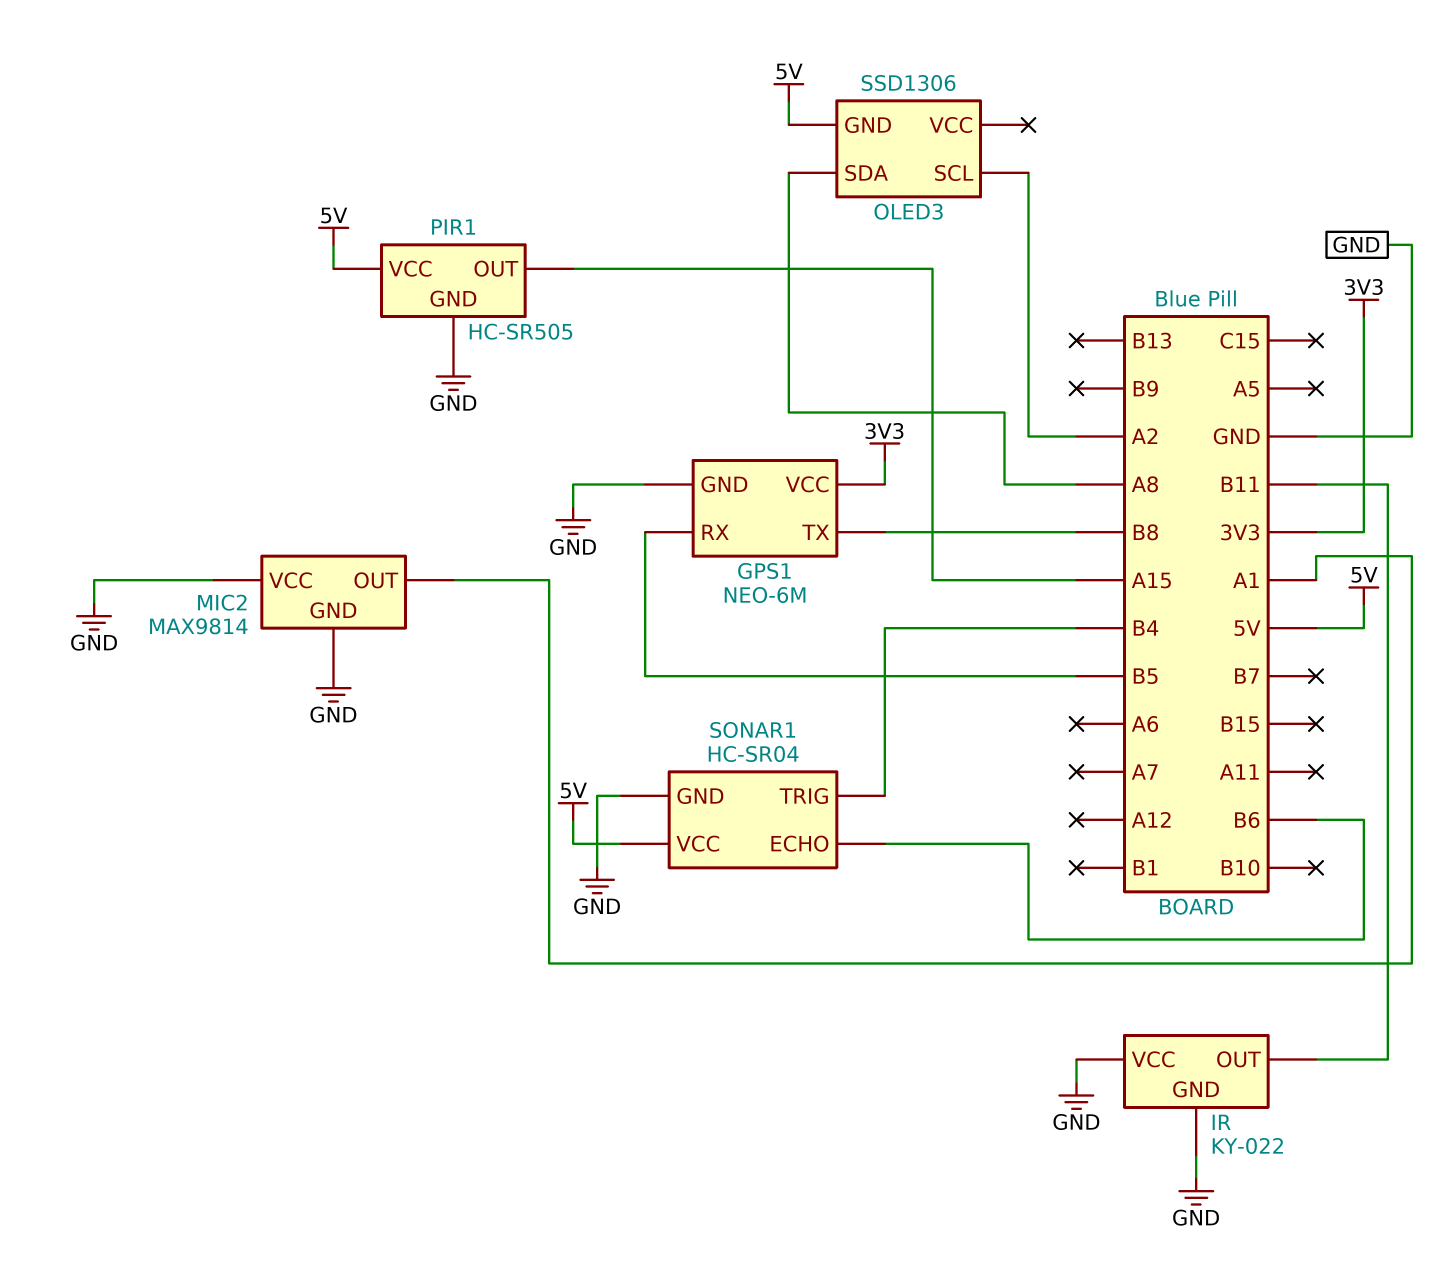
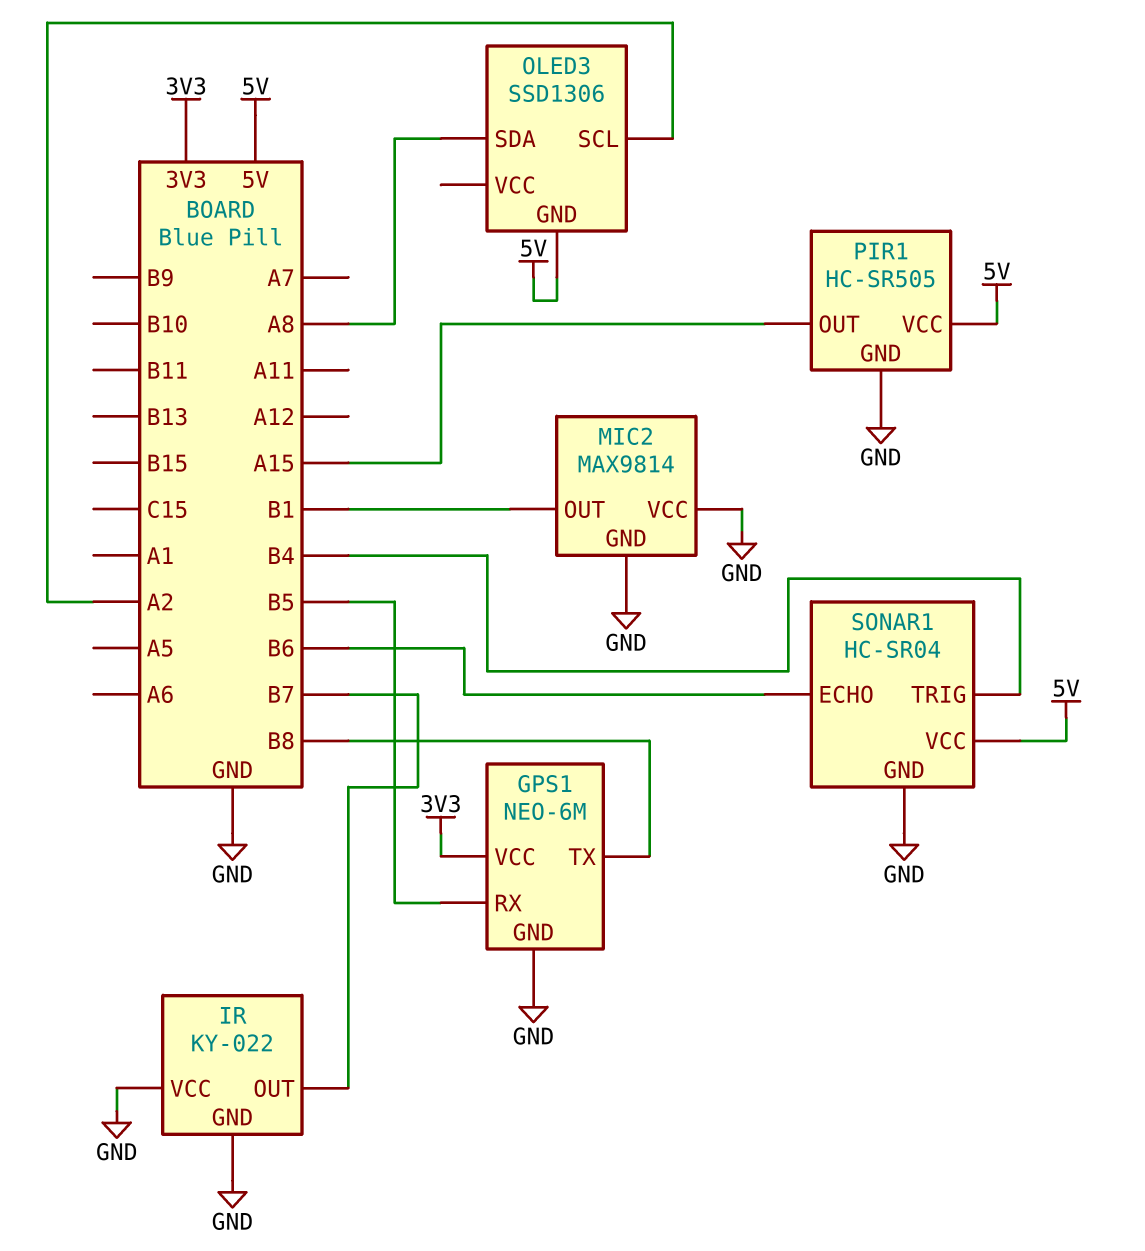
IR pin OUT: B11 -> B7
MIC2 pin OUT: A1 -> B1

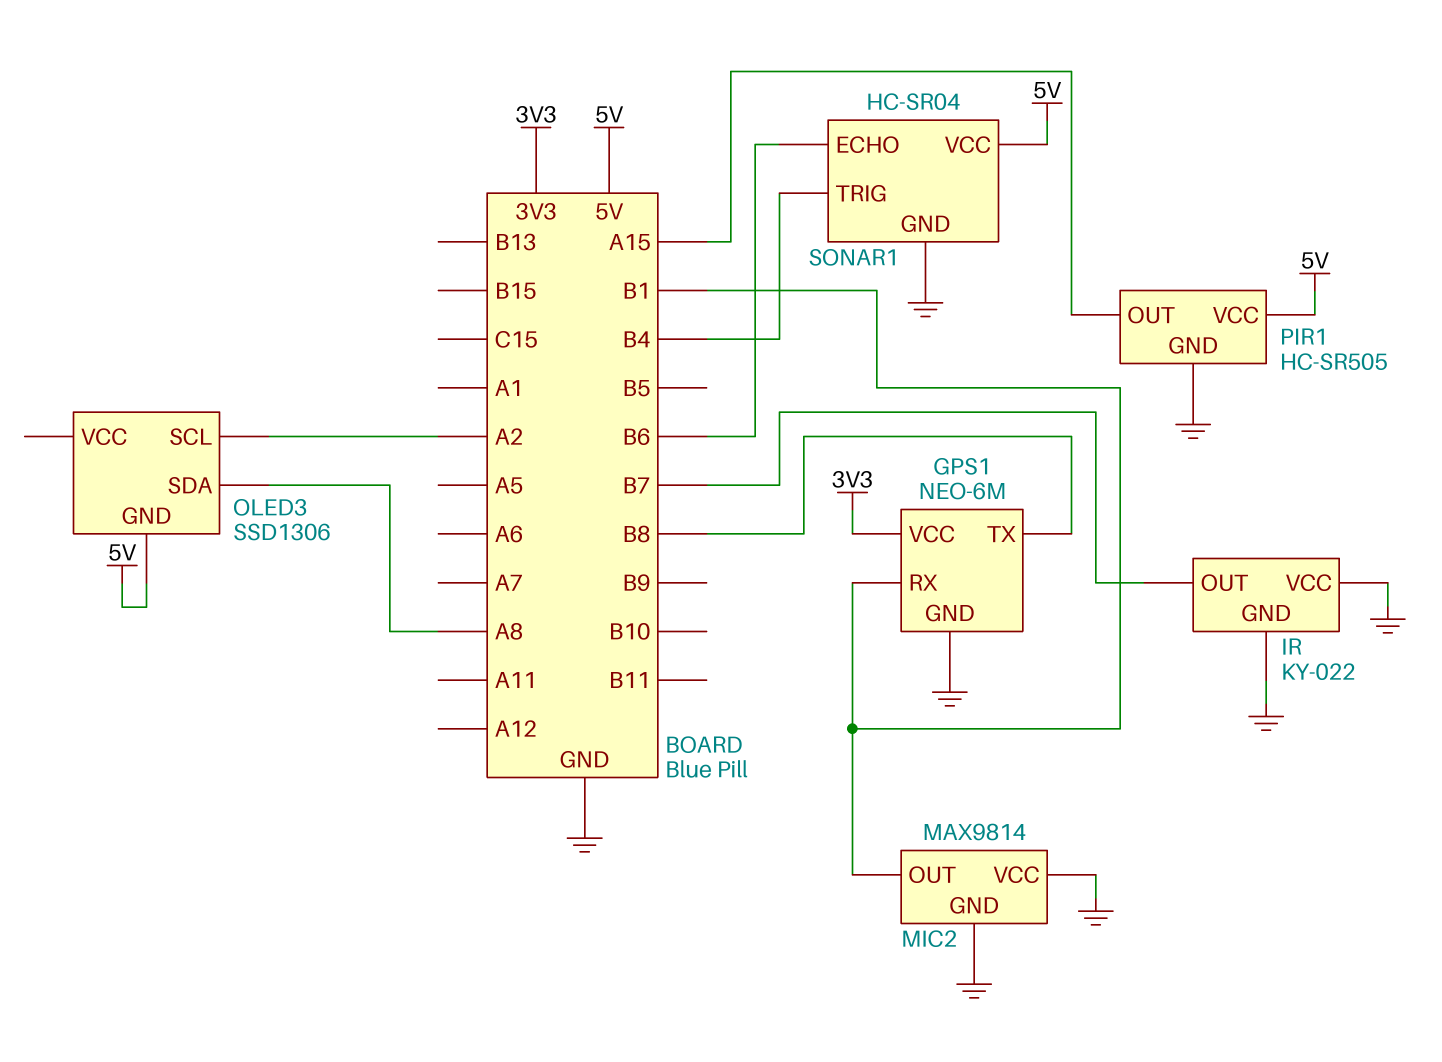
GPS1 pin RX: B5 -> B1

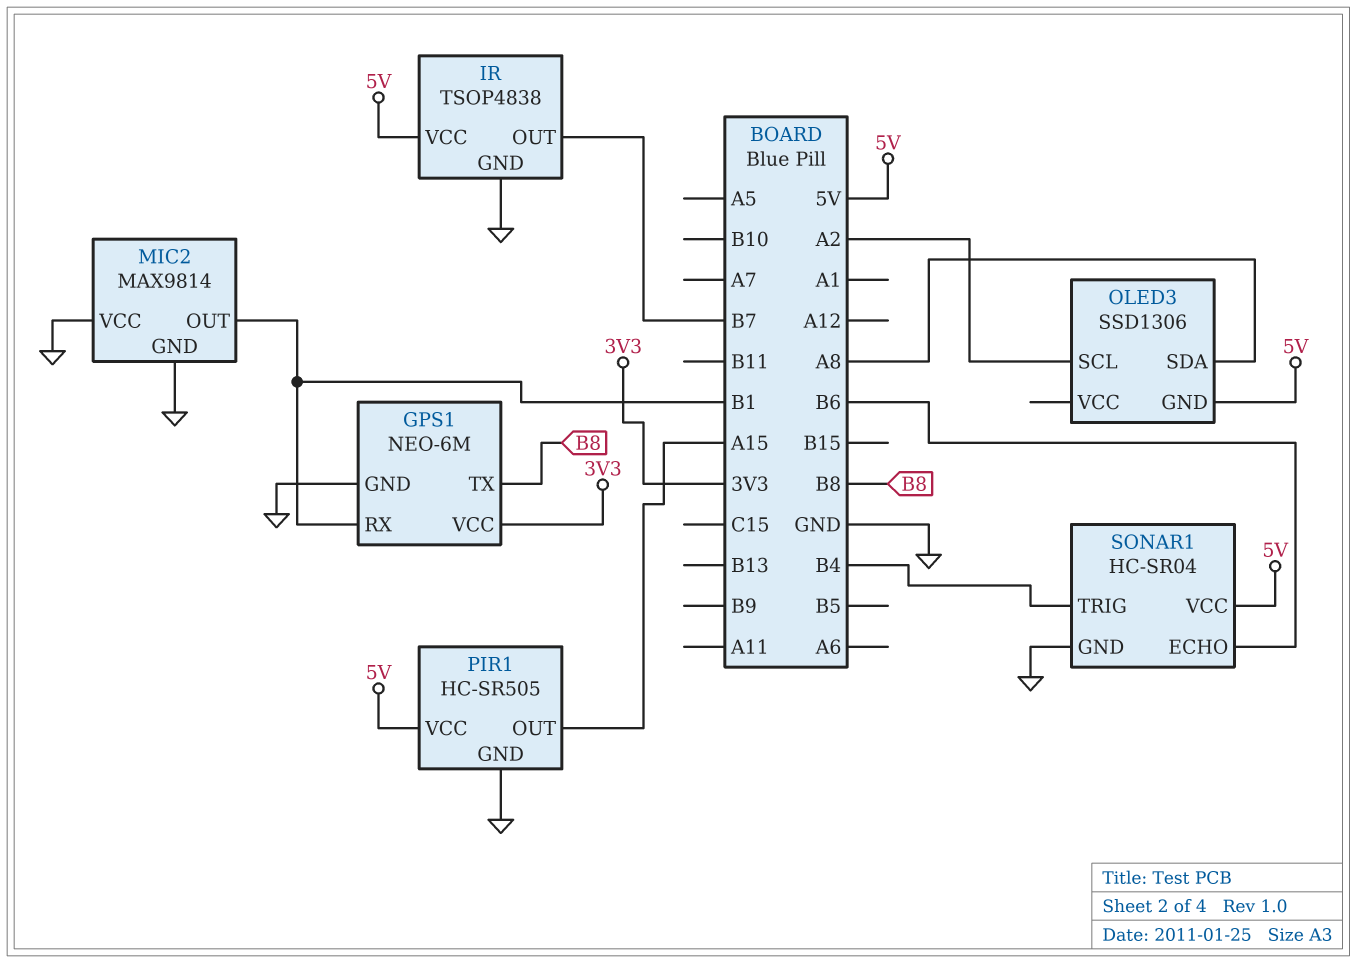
IR: KY-022 -> TSOP4838
IR pin VCC: GND -> 5V

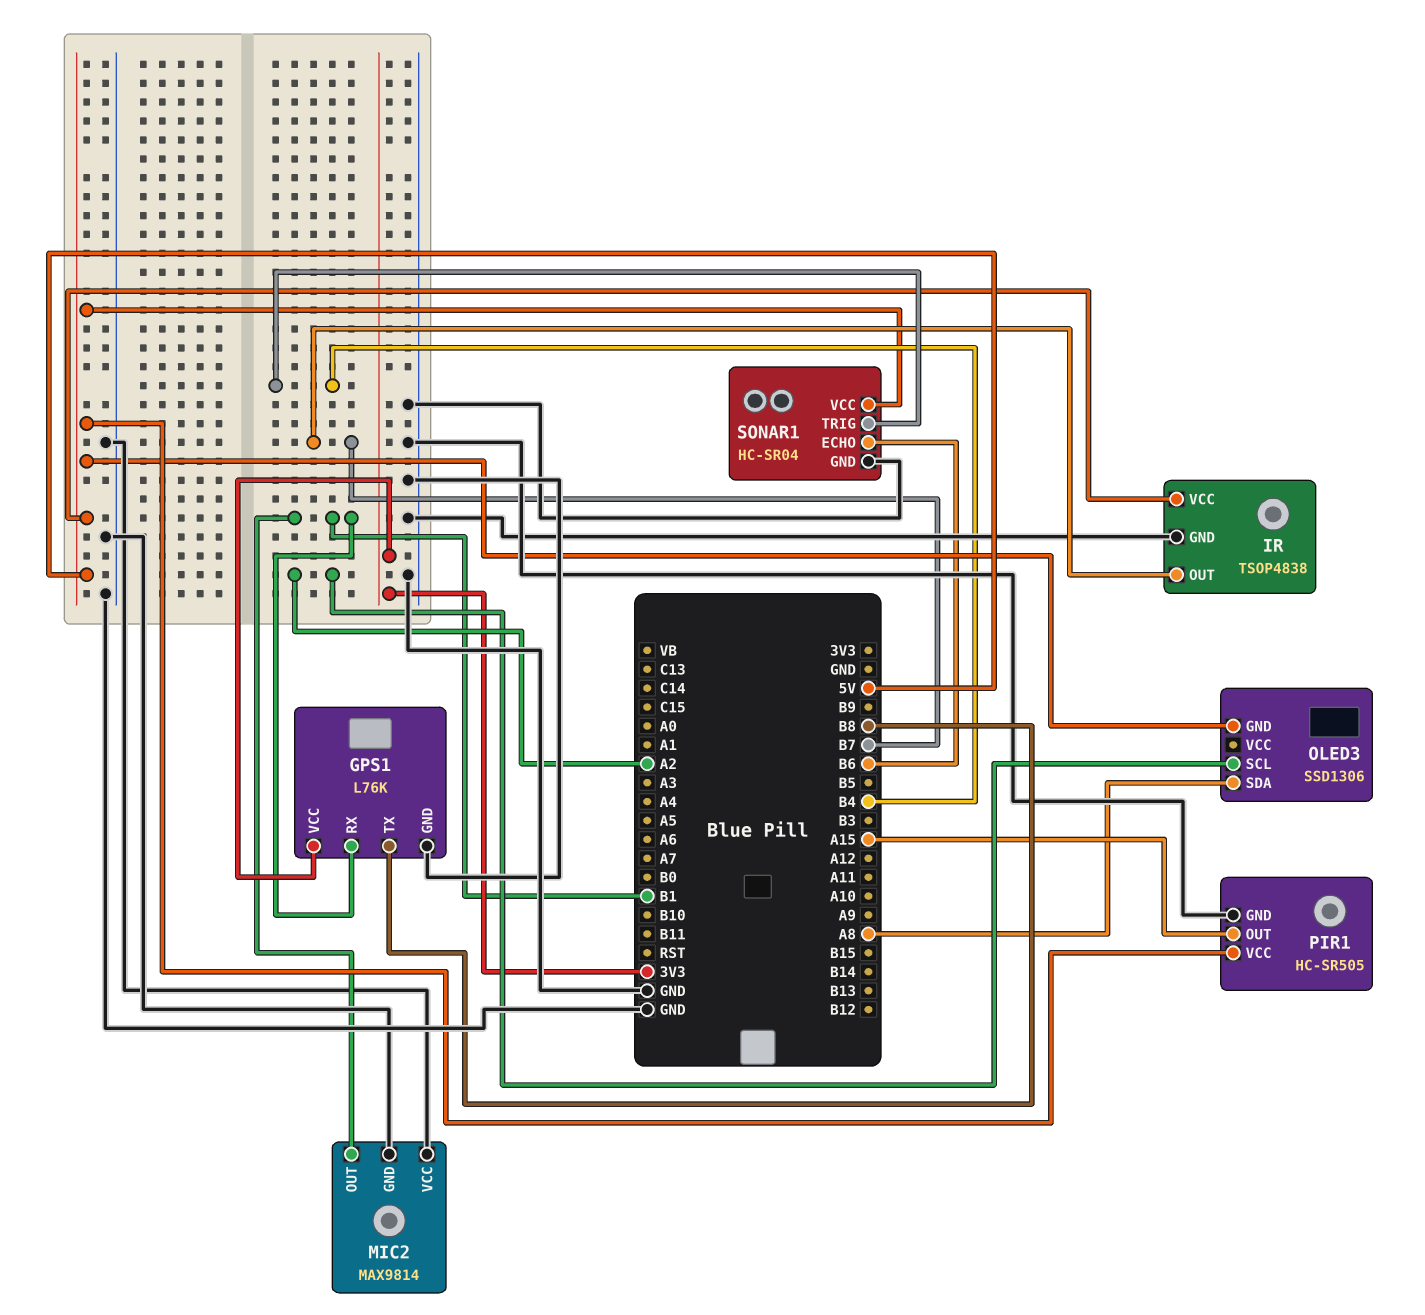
GPS1: NEO-6M -> L76K

